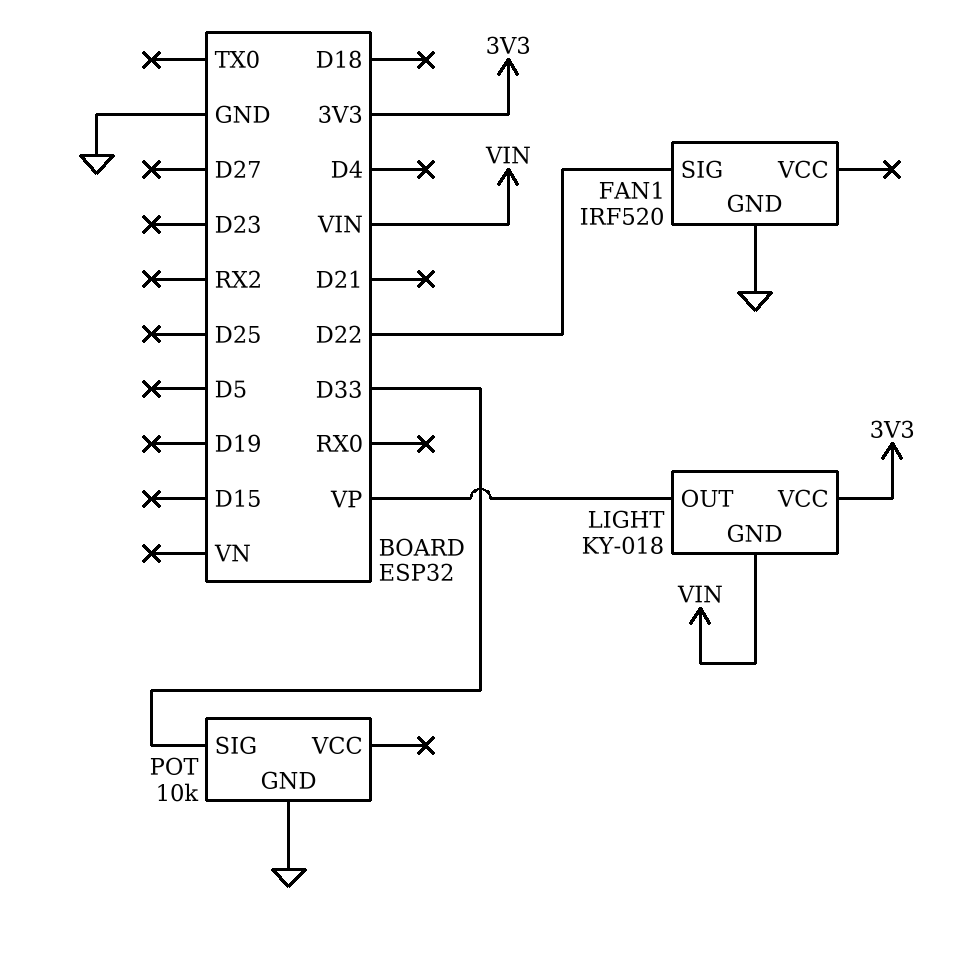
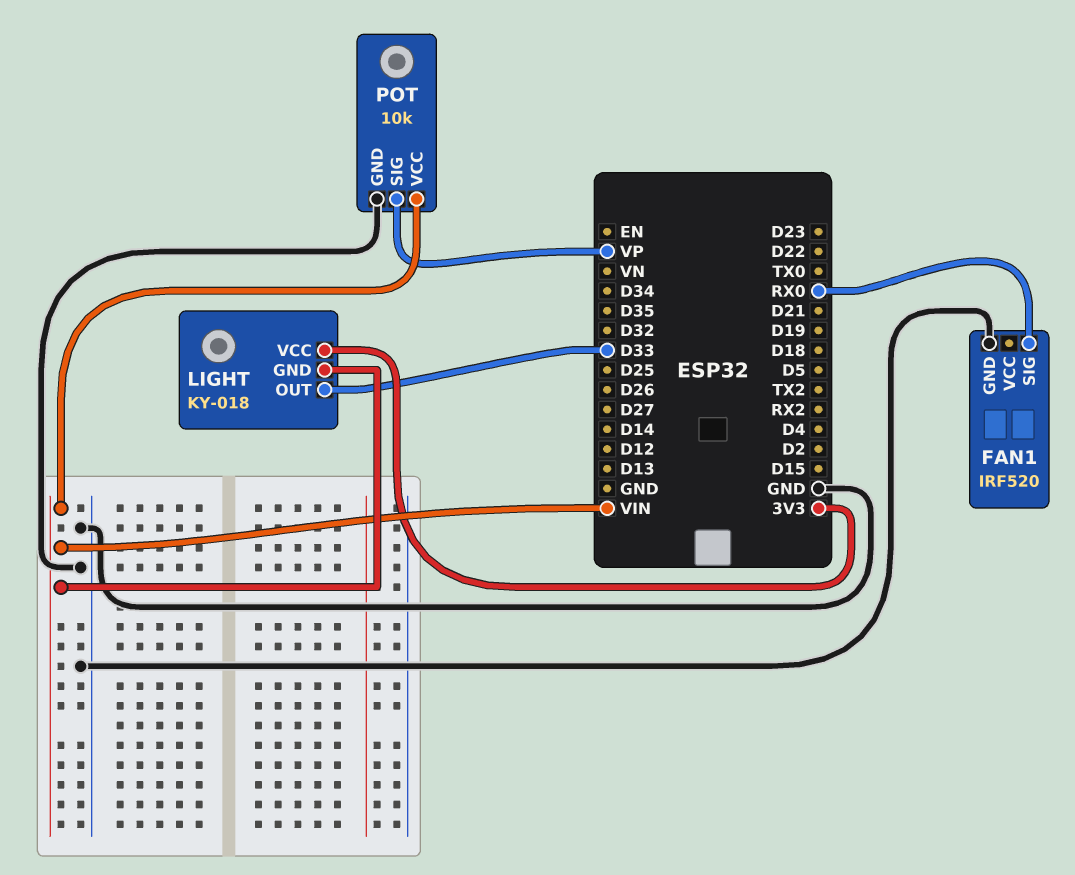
FAN1 pin SIG: D22 -> RX0
LIGHT pin OUT: VP -> D33
POT pin SIG: D33 -> VP
POT pin VCC: none -> VIN

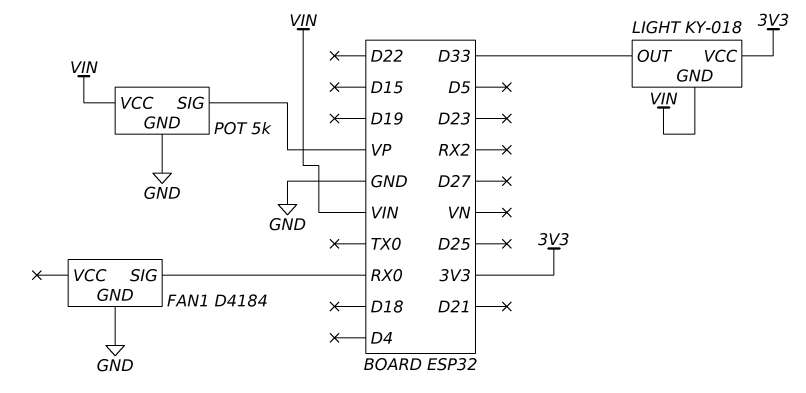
FAN1: IRF520 -> D4184
POT: 10k -> 5k

